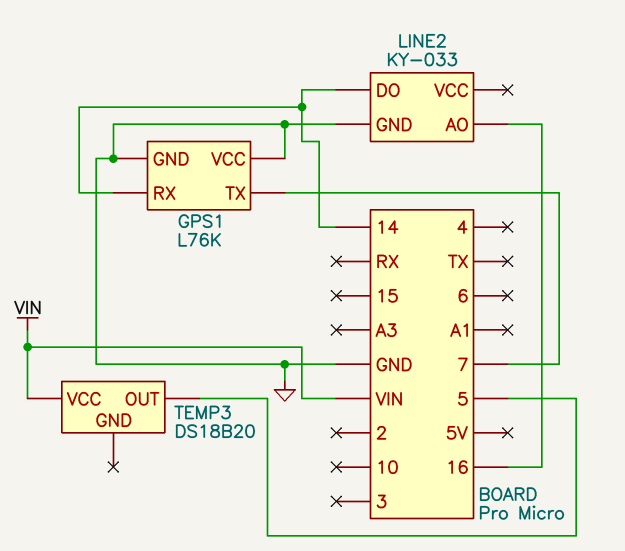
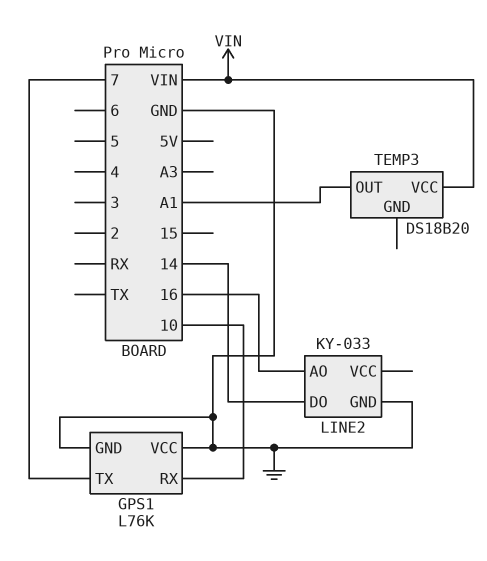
GPS1 pin RX: 14 -> 10
TEMP3 pin OUT: 5 -> A1

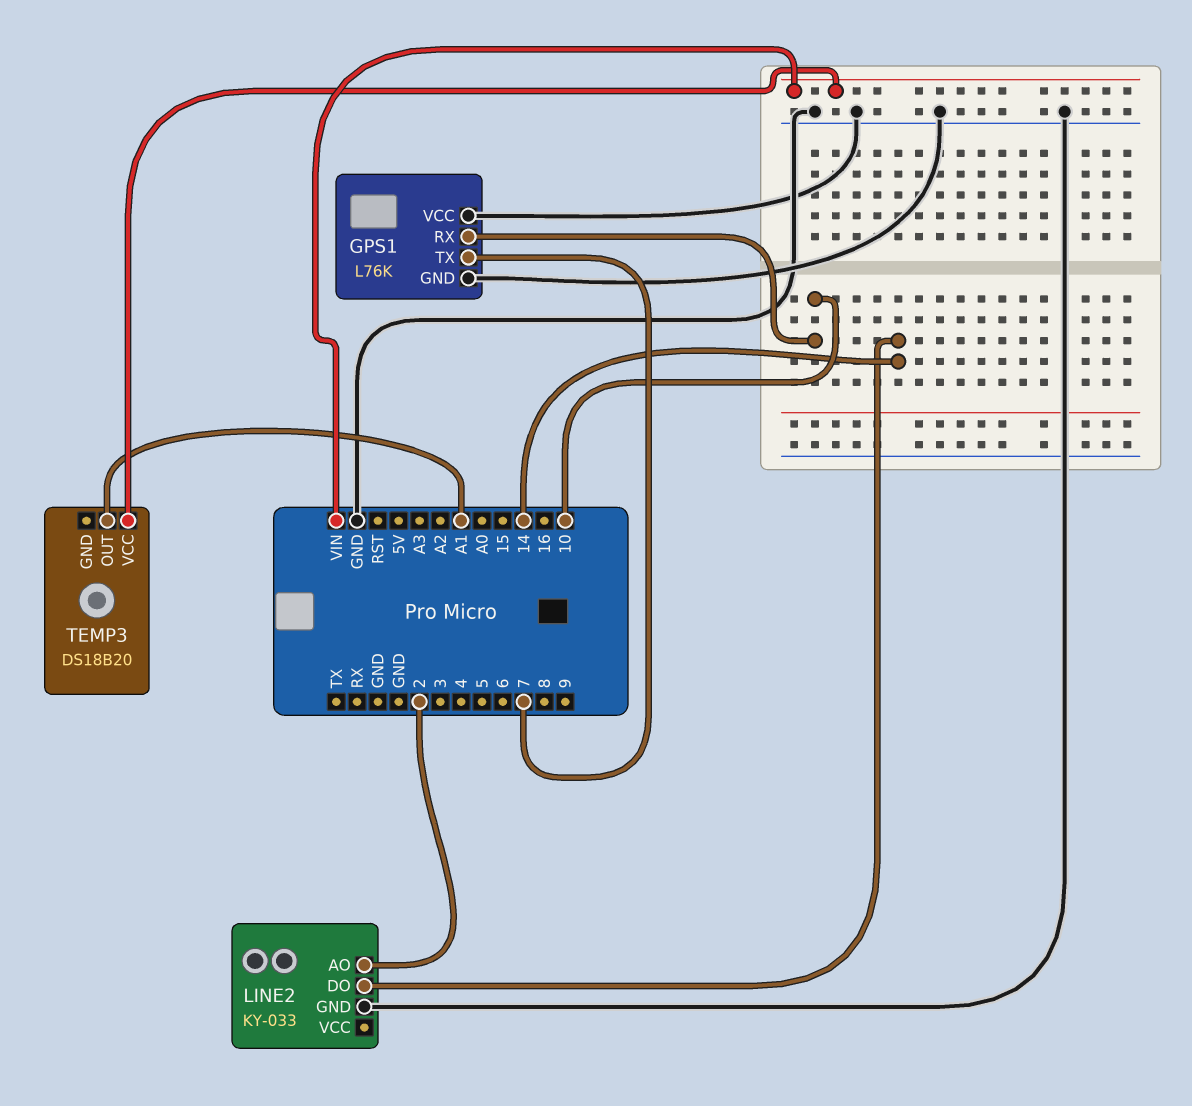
LINE2 pin AO: 16 -> 2

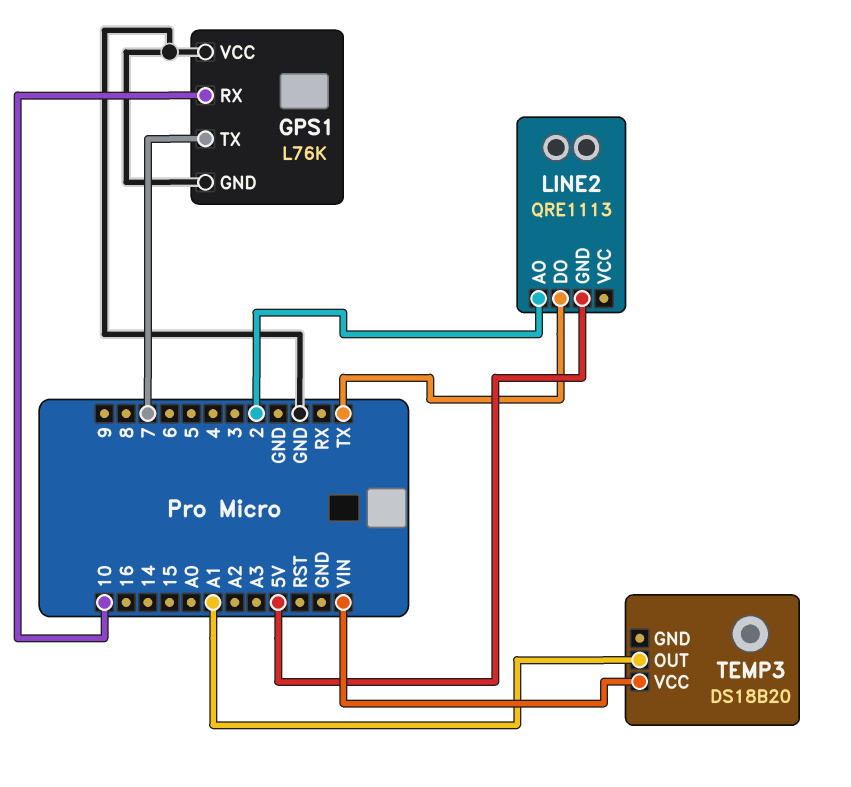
LINE2: KY-033 -> QRE1113
LINE2 pin DO: 14 -> TX
LINE2 pin GND: GND -> 5V

